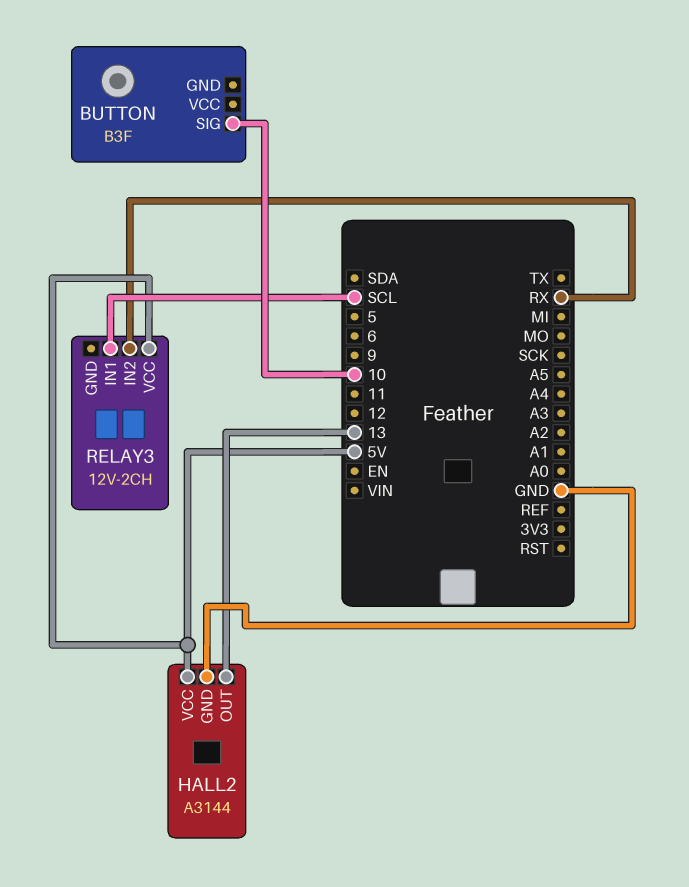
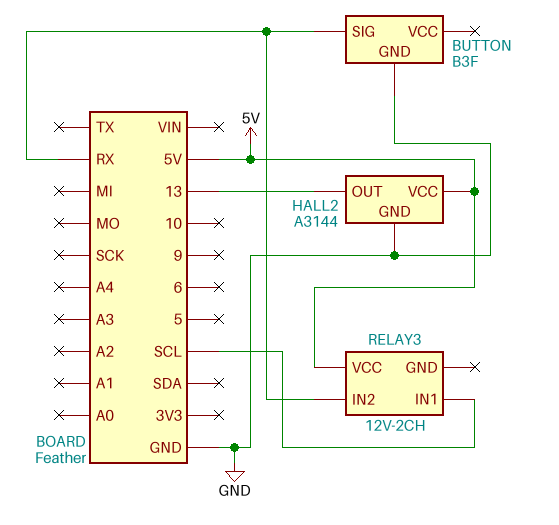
BUTTON pin GND: none -> GND
BUTTON pin SIG: 10 -> RX

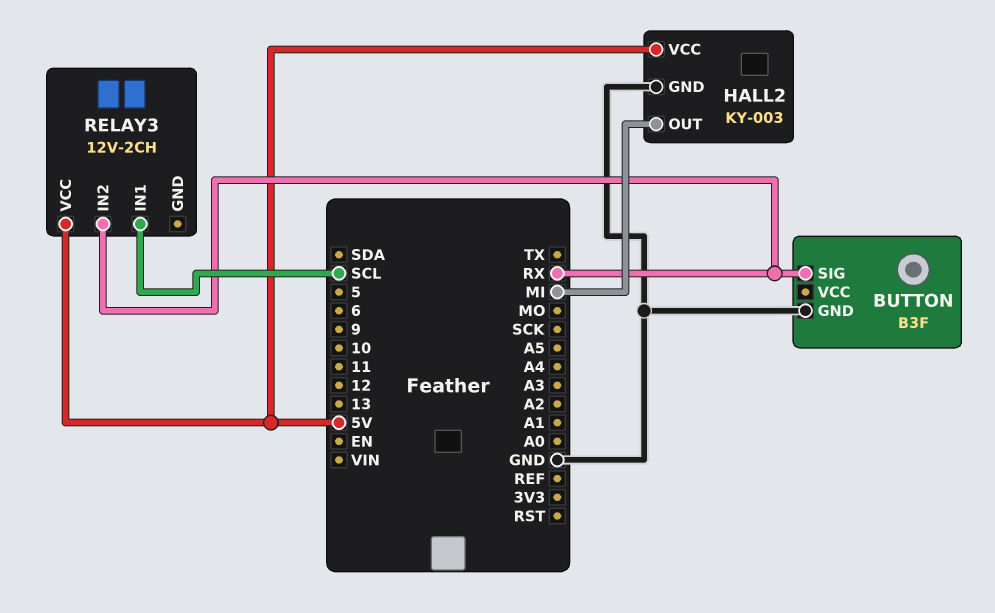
HALL2: A3144 -> KY-003
HALL2 pin OUT: 13 -> MI

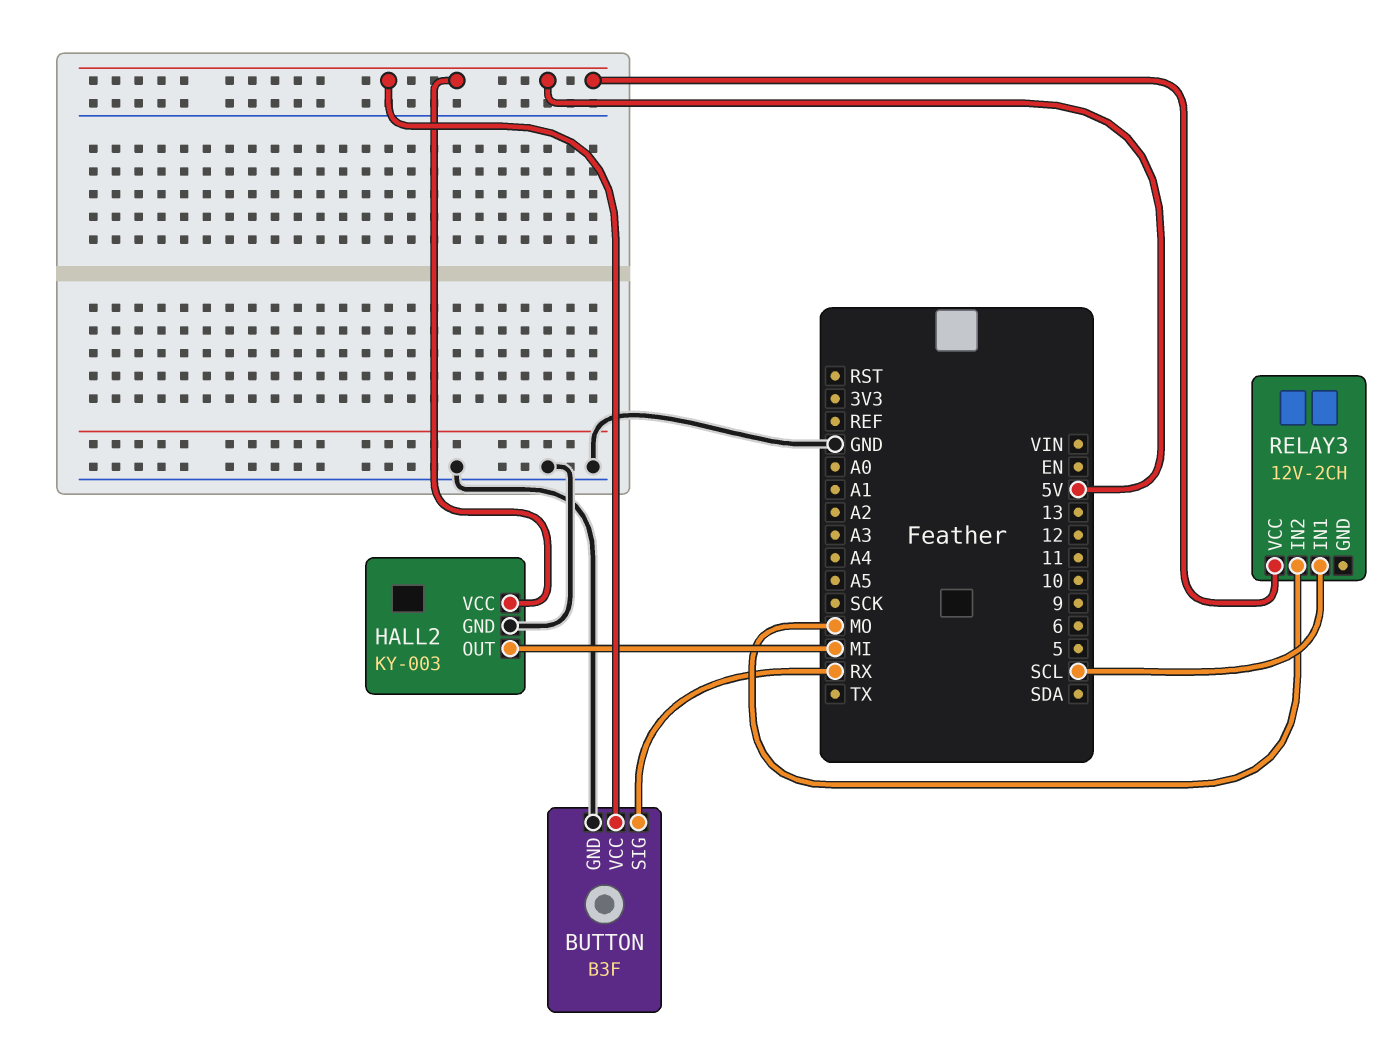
BUTTON pin VCC: none -> 5V
RELAY3 pin IN2: RX -> MO

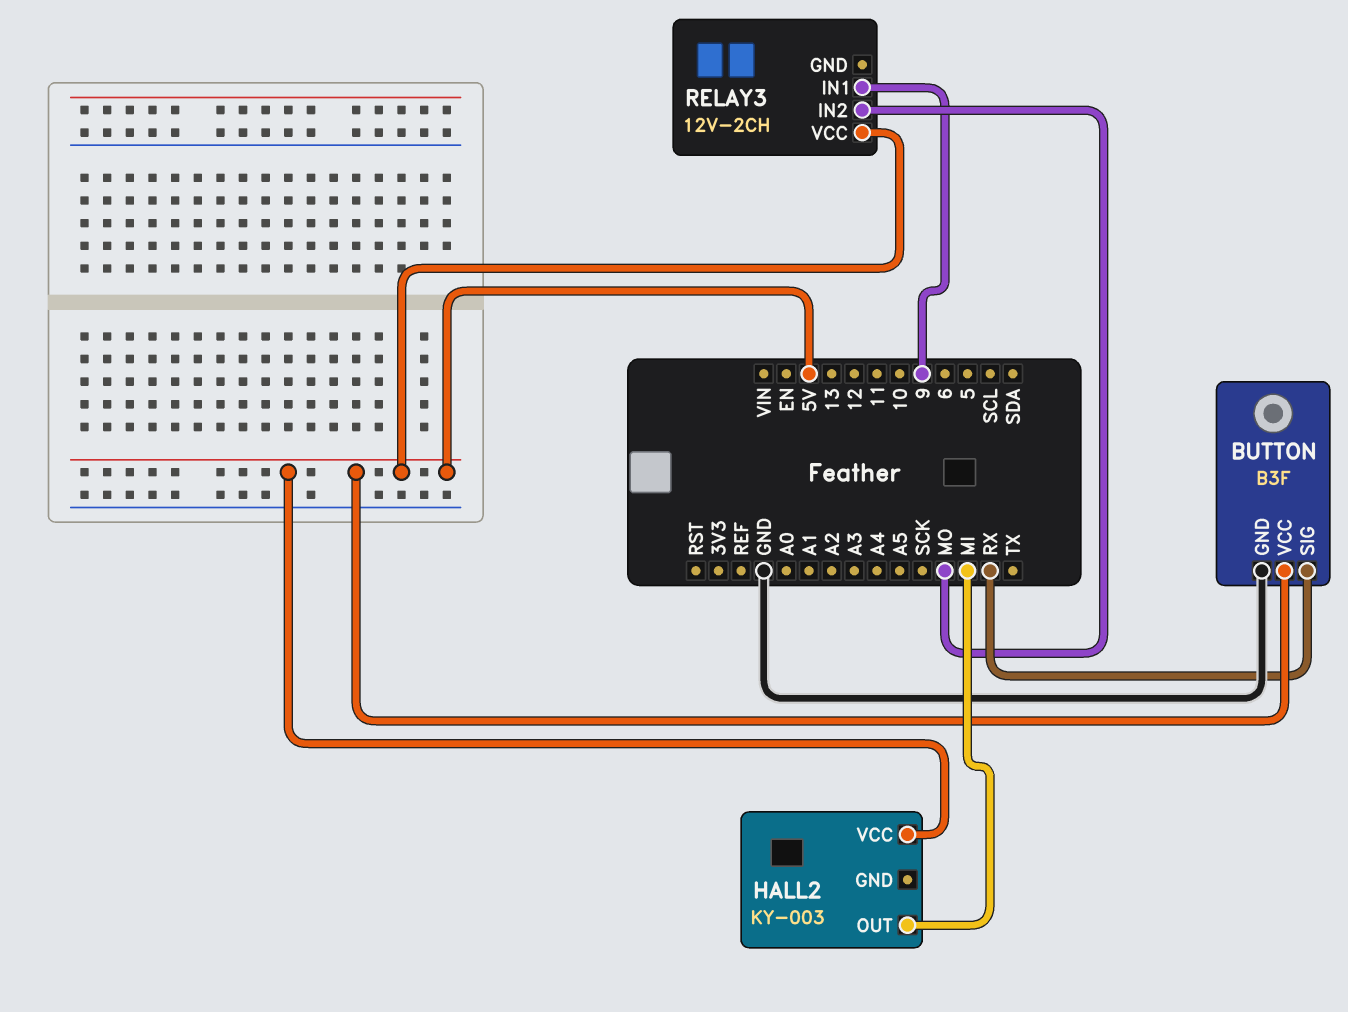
HALL2 pin GND: GND -> none
RELAY3 pin IN1: SCL -> 9

